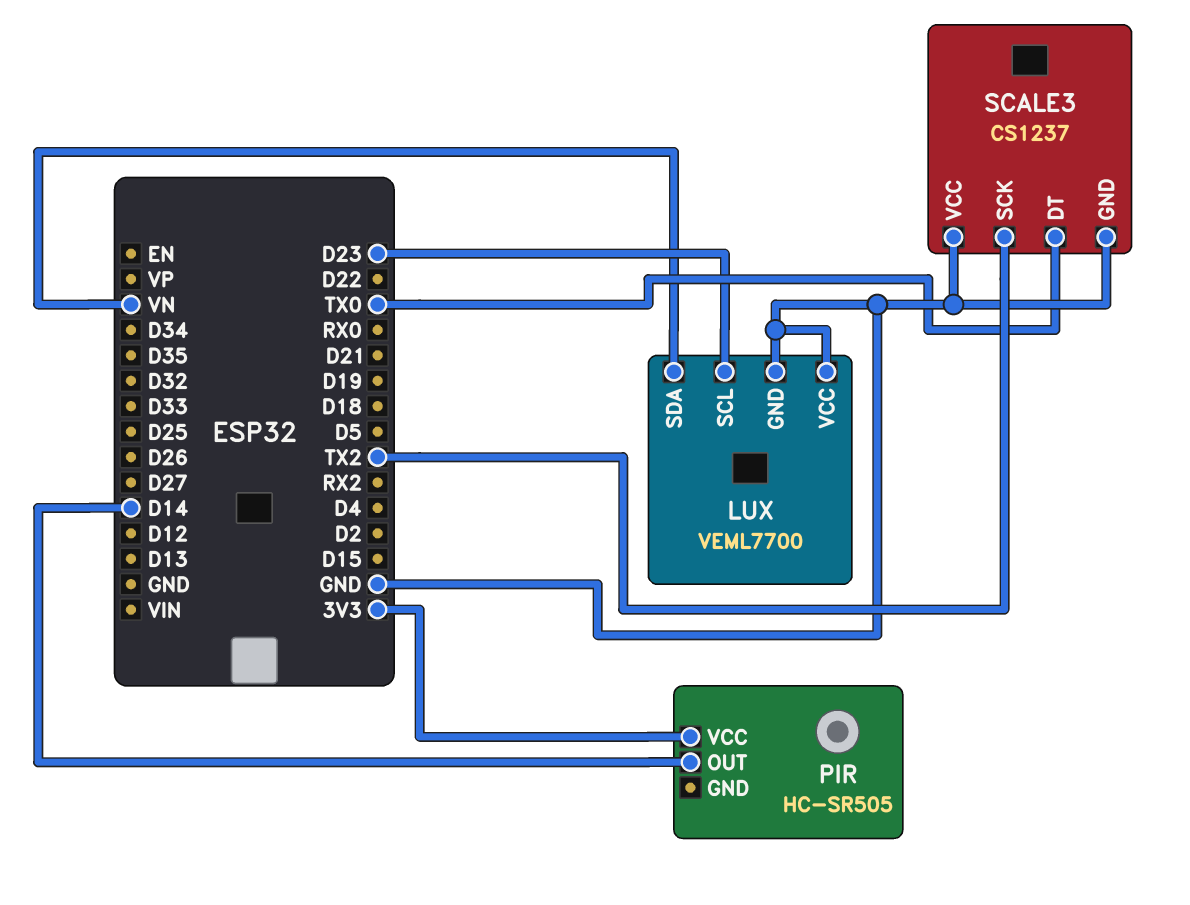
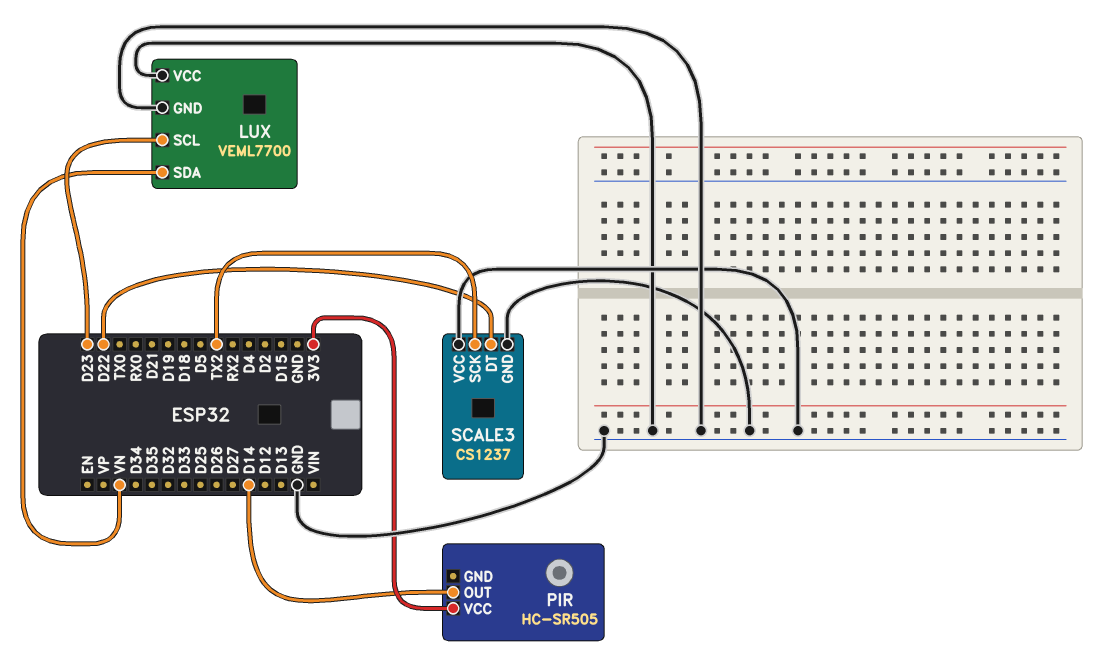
SCALE3 pin DT: TX0 -> D22

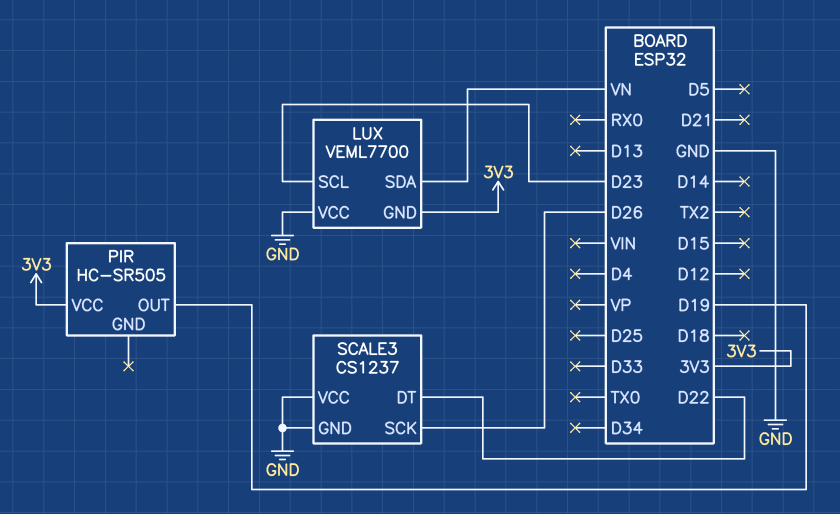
LUX pin GND: GND -> 3V3
PIR pin OUT: D14 -> D19
SCALE3 pin SCK: TX2 -> D26

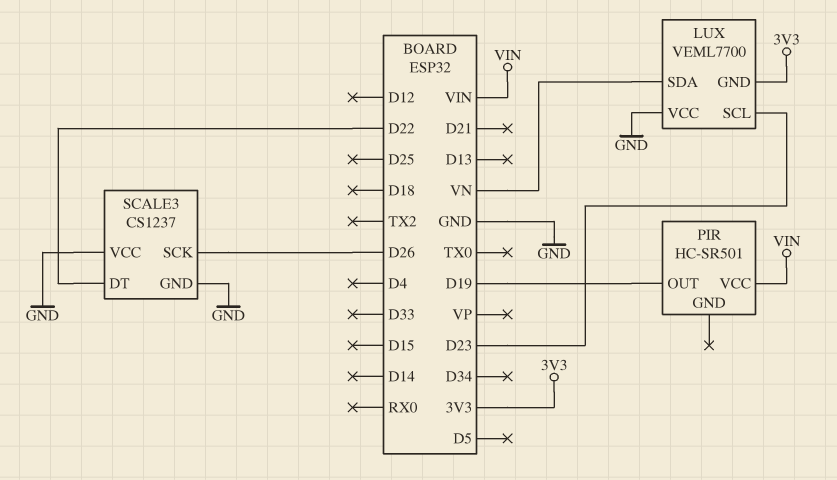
PIR: HC-SR505 -> HC-SR501
PIR pin VCC: 3V3 -> VIN

